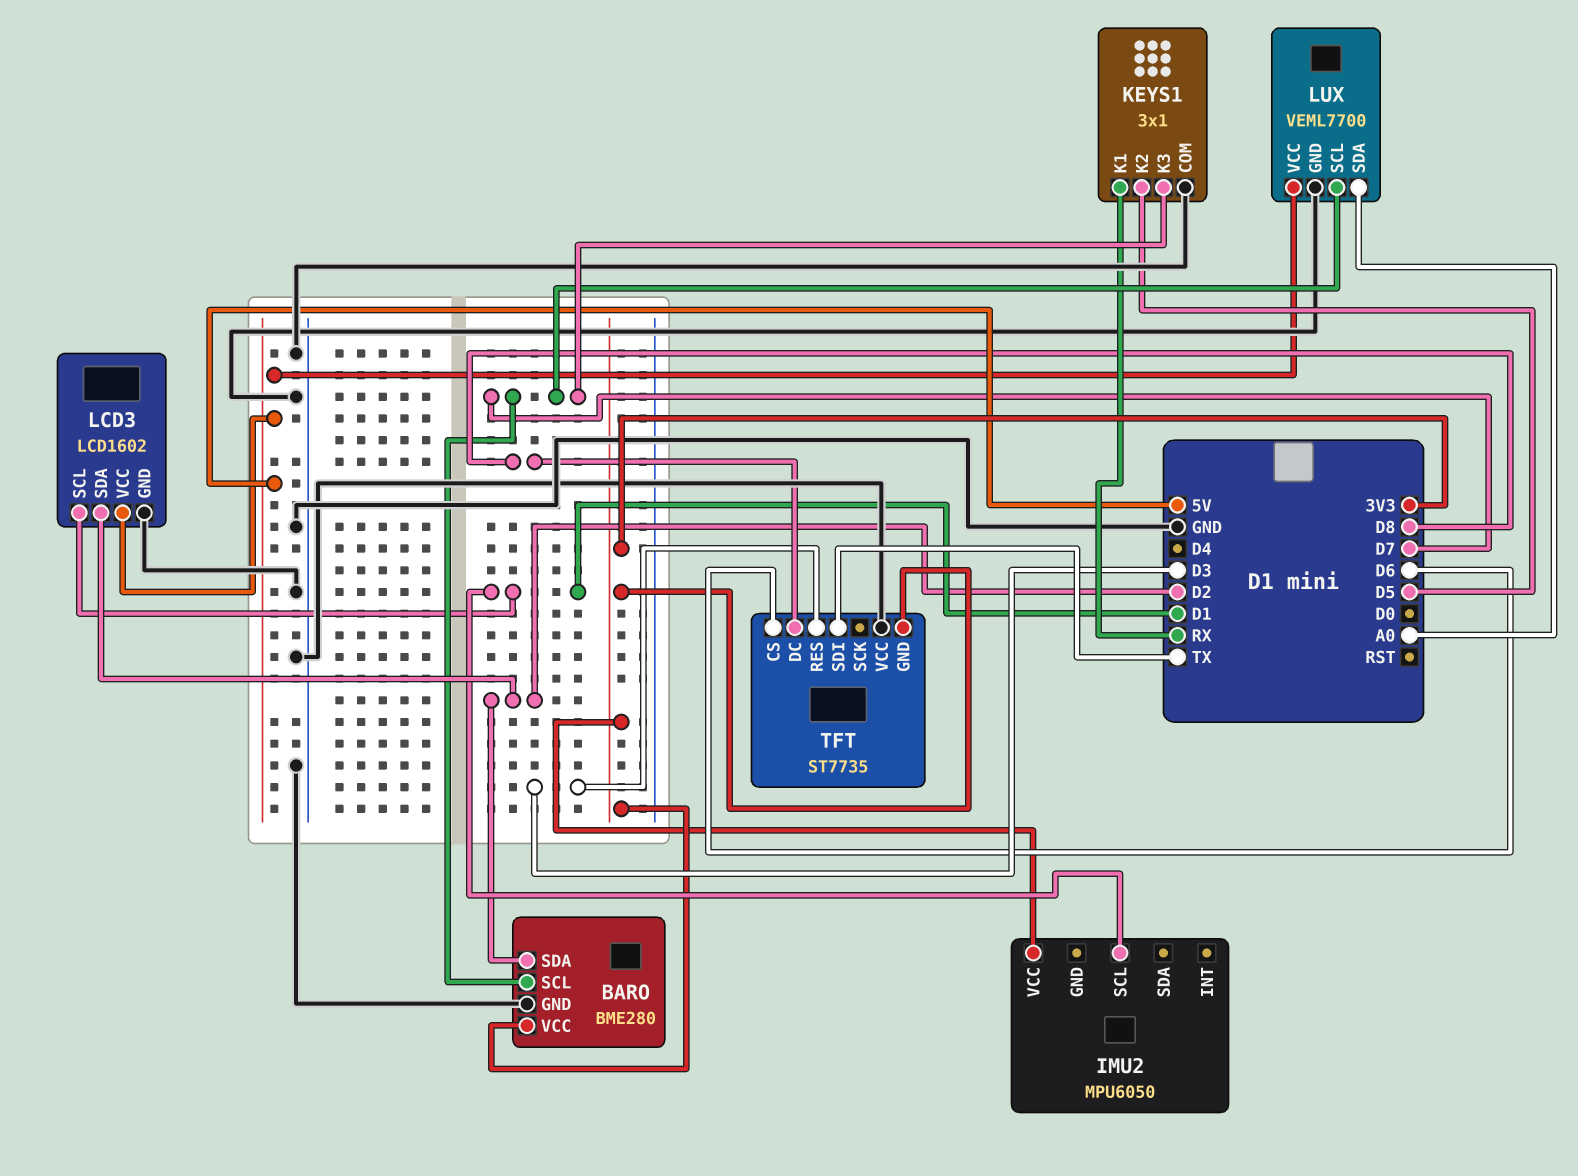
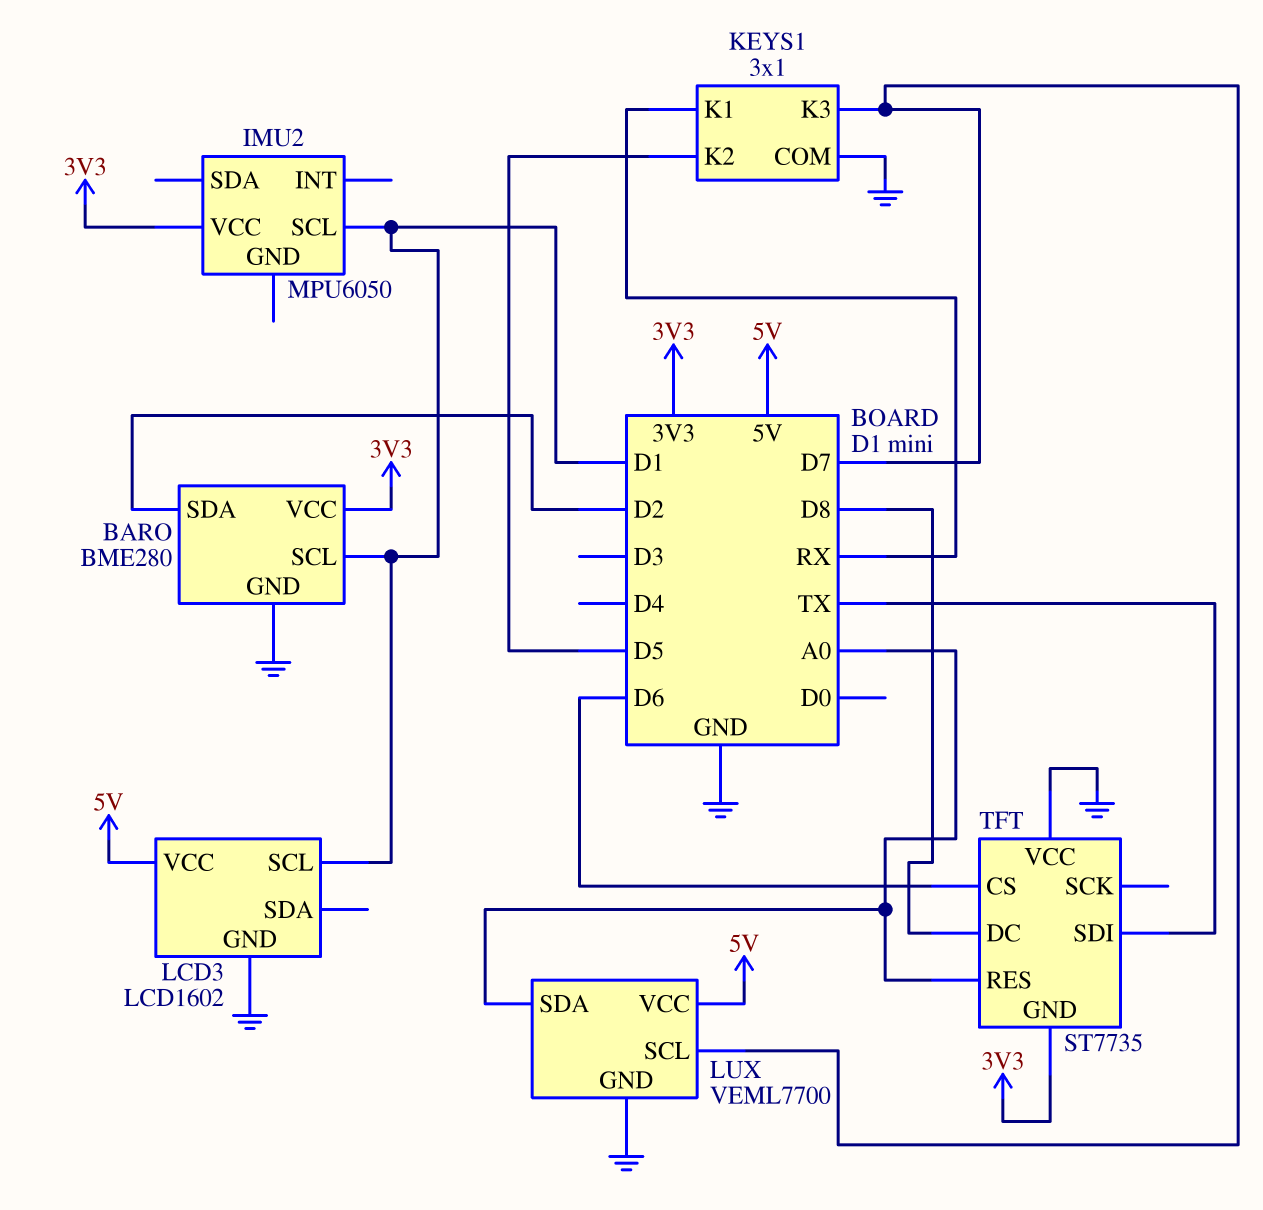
BARO pin SCL: D7 -> D1
LCD3 pin SDA: D2 -> none
TFT pin RES: D3 -> A0

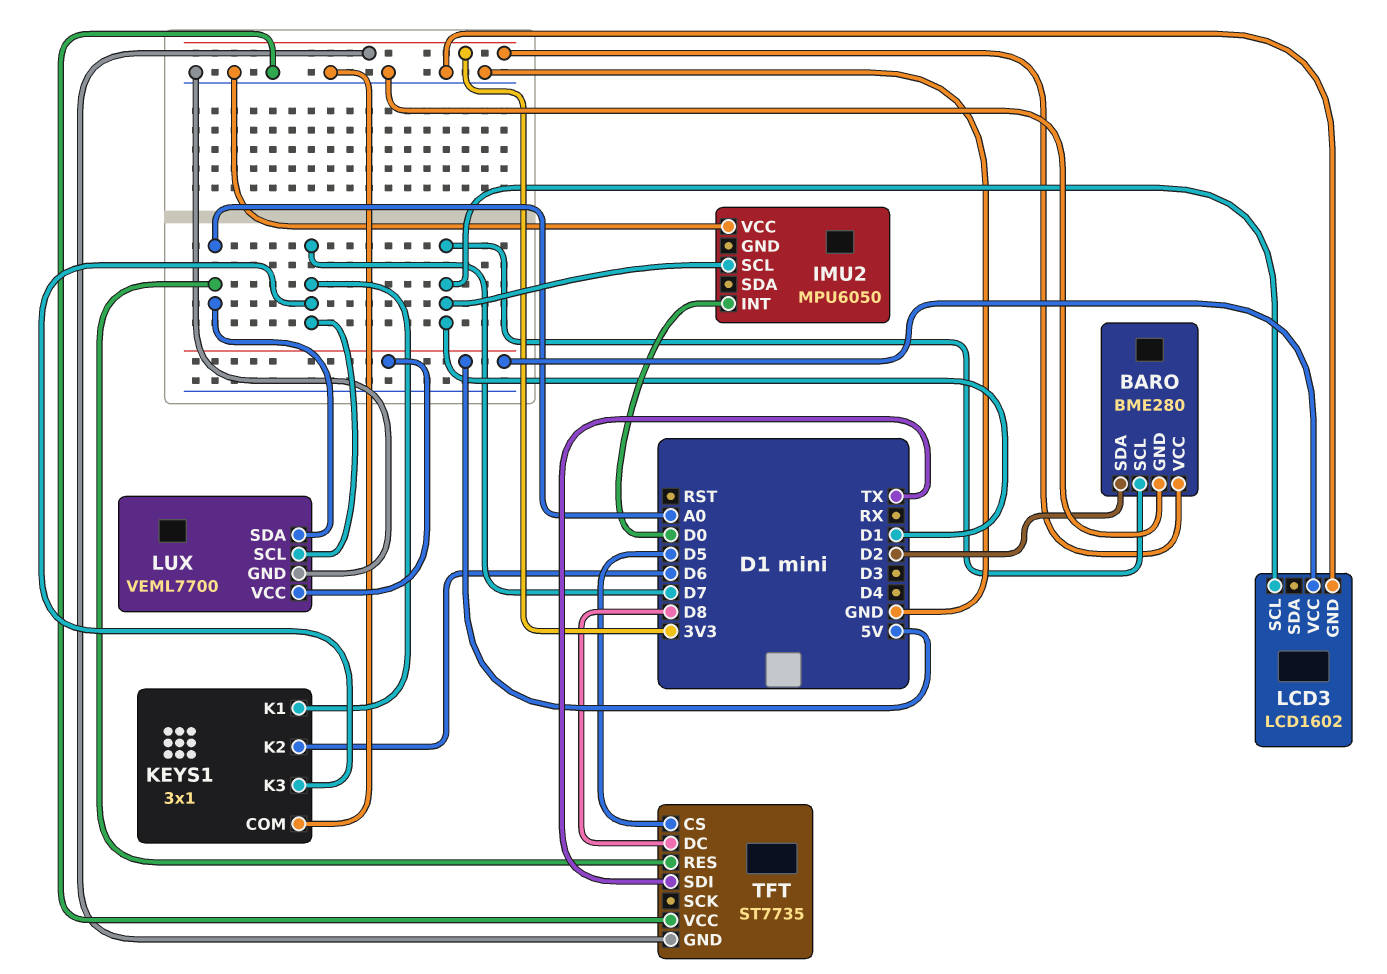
IMU2 pin INT: none -> D0
IMU2 pin VCC: 3V3 -> GND
KEYS1 pin K1: RX -> D7
KEYS1 pin K2: D5 -> D6
TFT pin CS: D6 -> D5

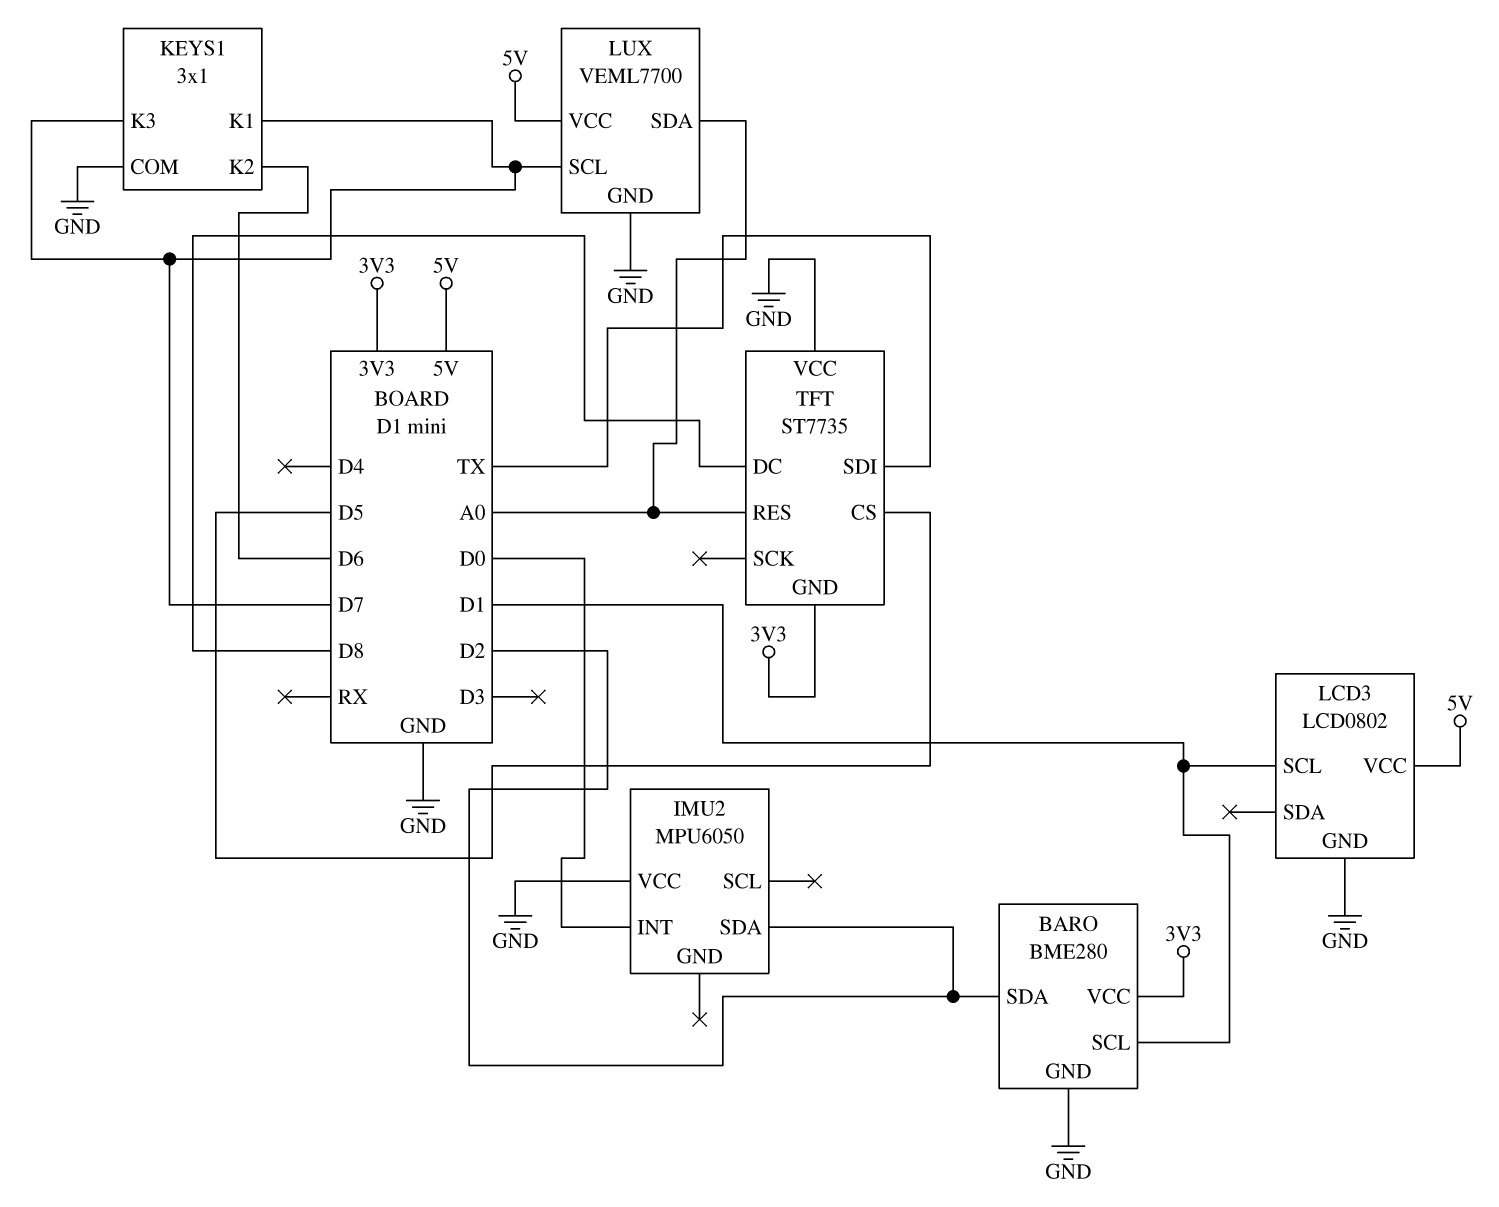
IMU2 pin SCL: D1 -> none
IMU2 pin SDA: none -> D2
LCD3: LCD1602 -> LCD0802

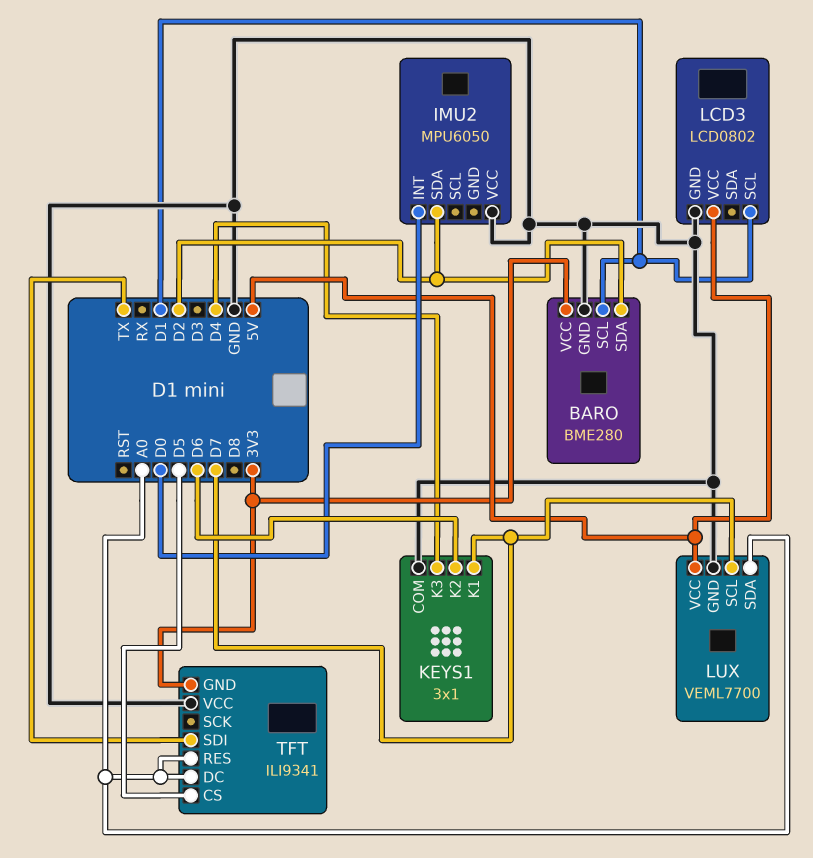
KEYS1 pin K3: D7 -> D4
TFT: ST7735 -> ILI9341
TFT pin DC: D8 -> A0

